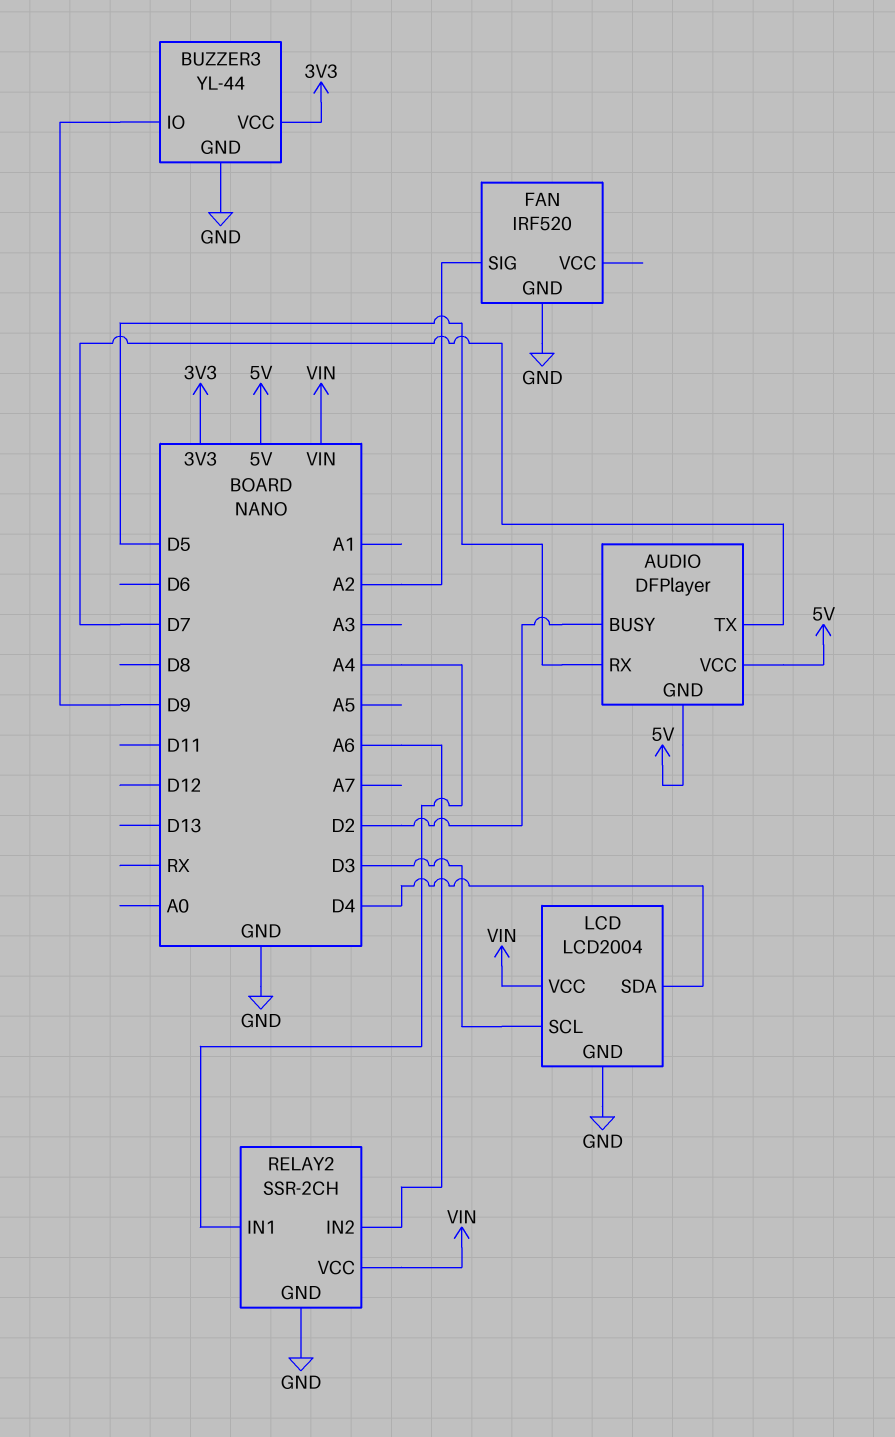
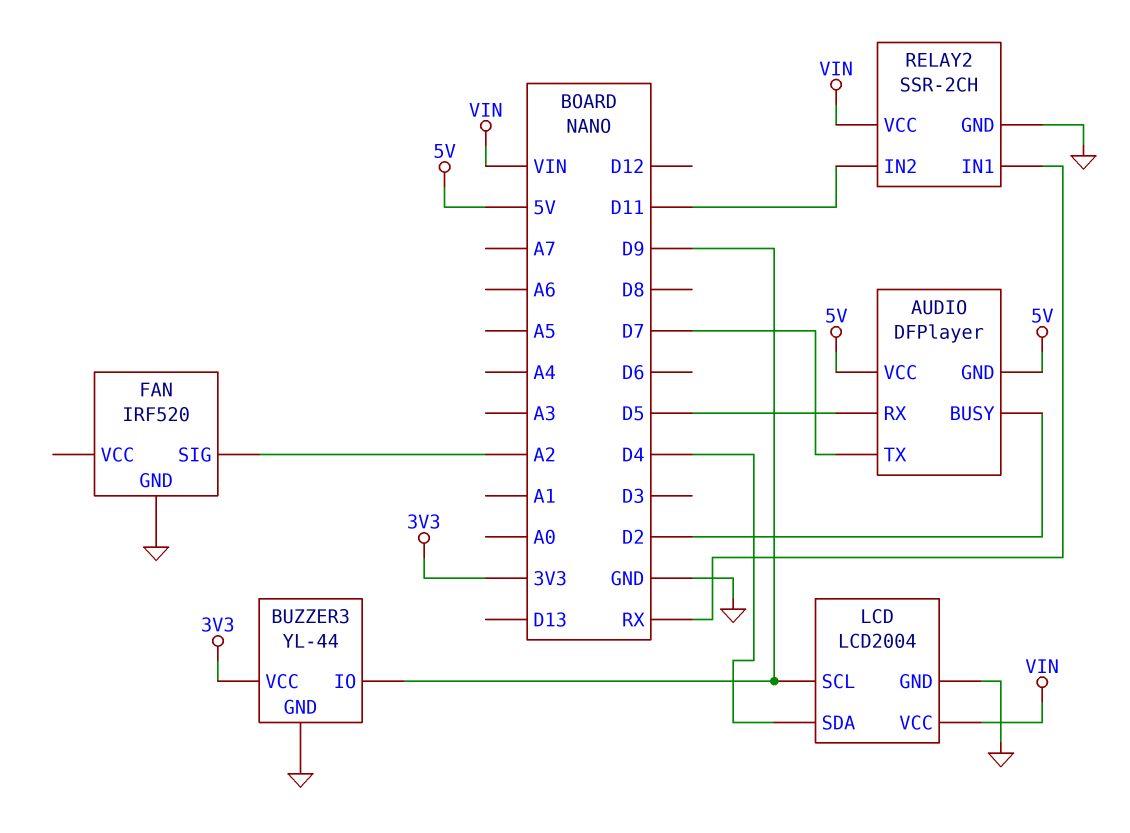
LCD pin SCL: D3 -> D9
RELAY2 pin IN1: A4 -> RX
RELAY2 pin IN2: A6 -> D11

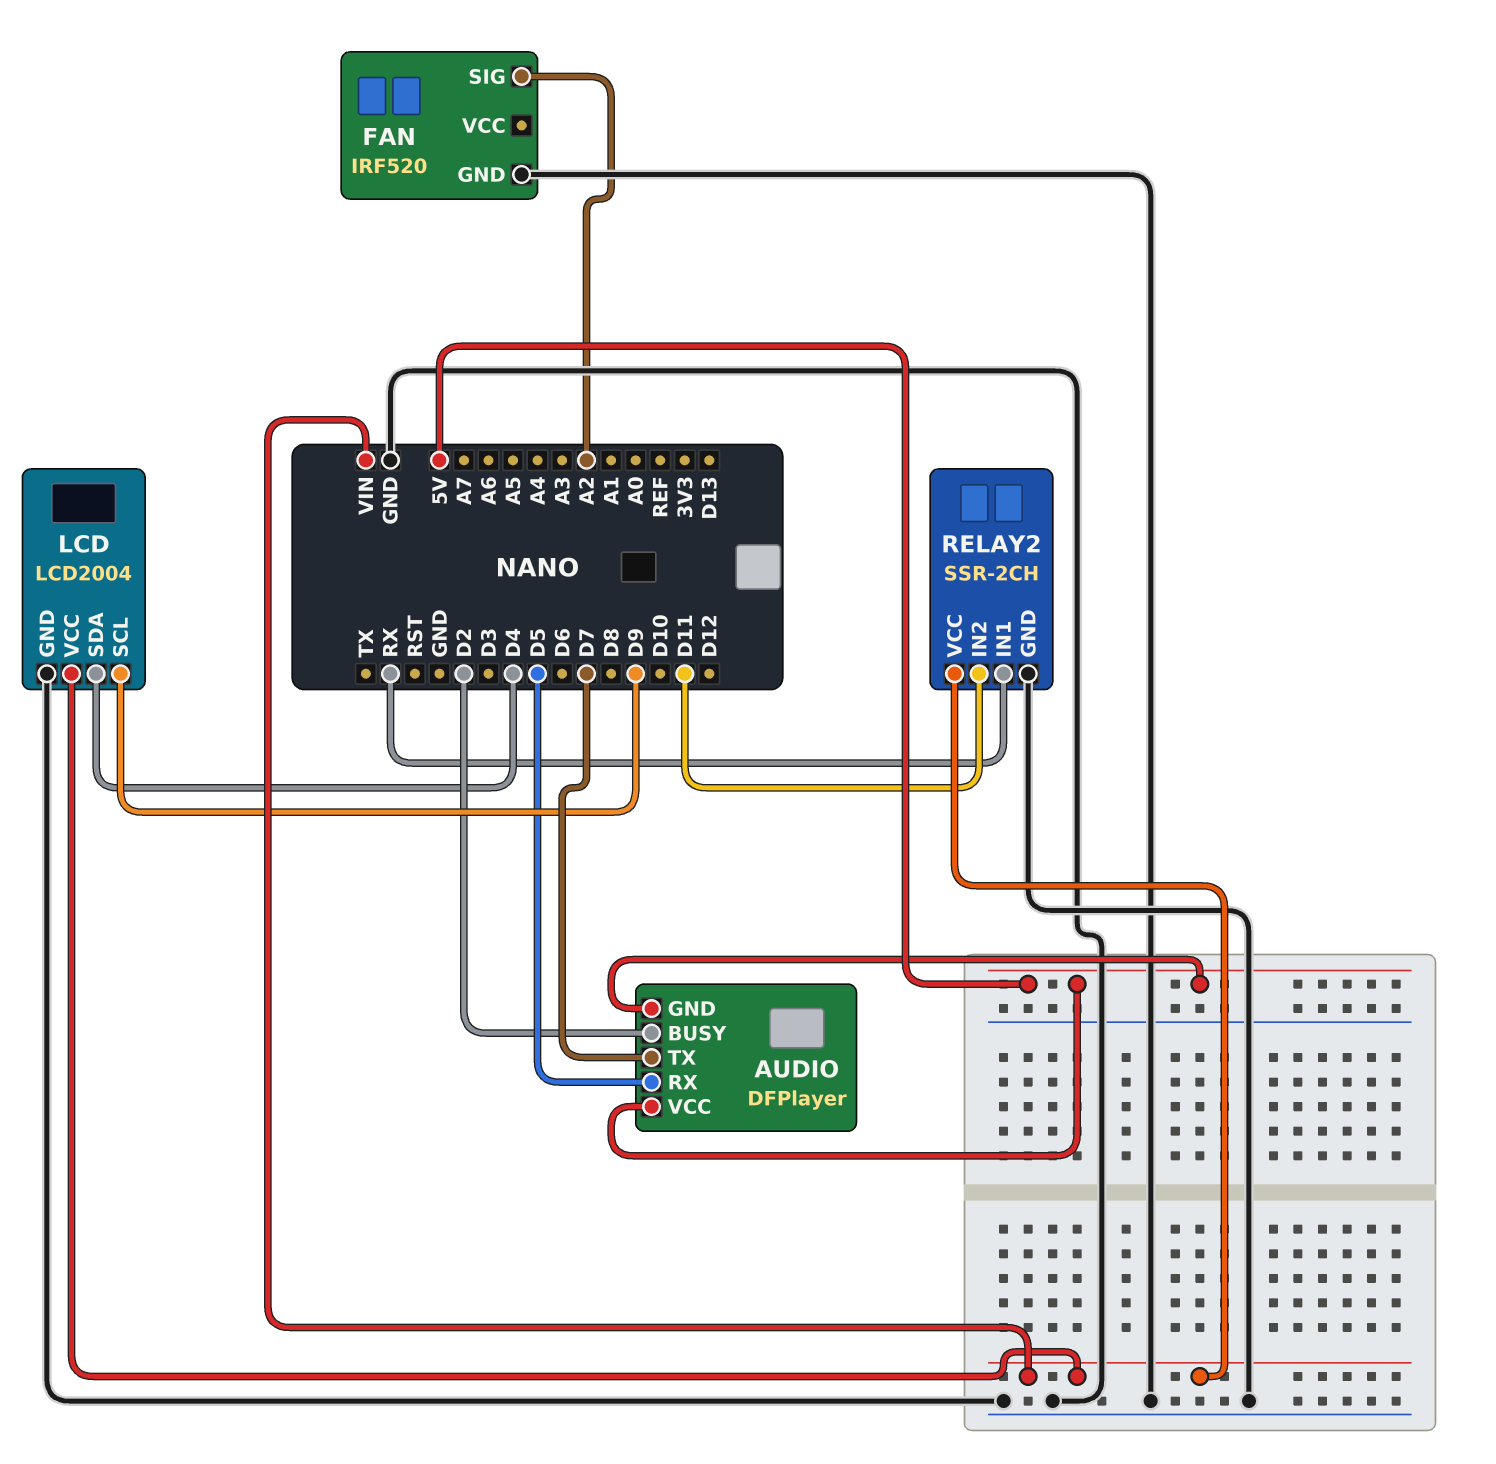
BUZZER3: YL-44 -> none
BUZZER3 pin GND: GND -> none
BUZZER3 pin IO: D9 -> none
BUZZER3 pin VCC: 3V3 -> none

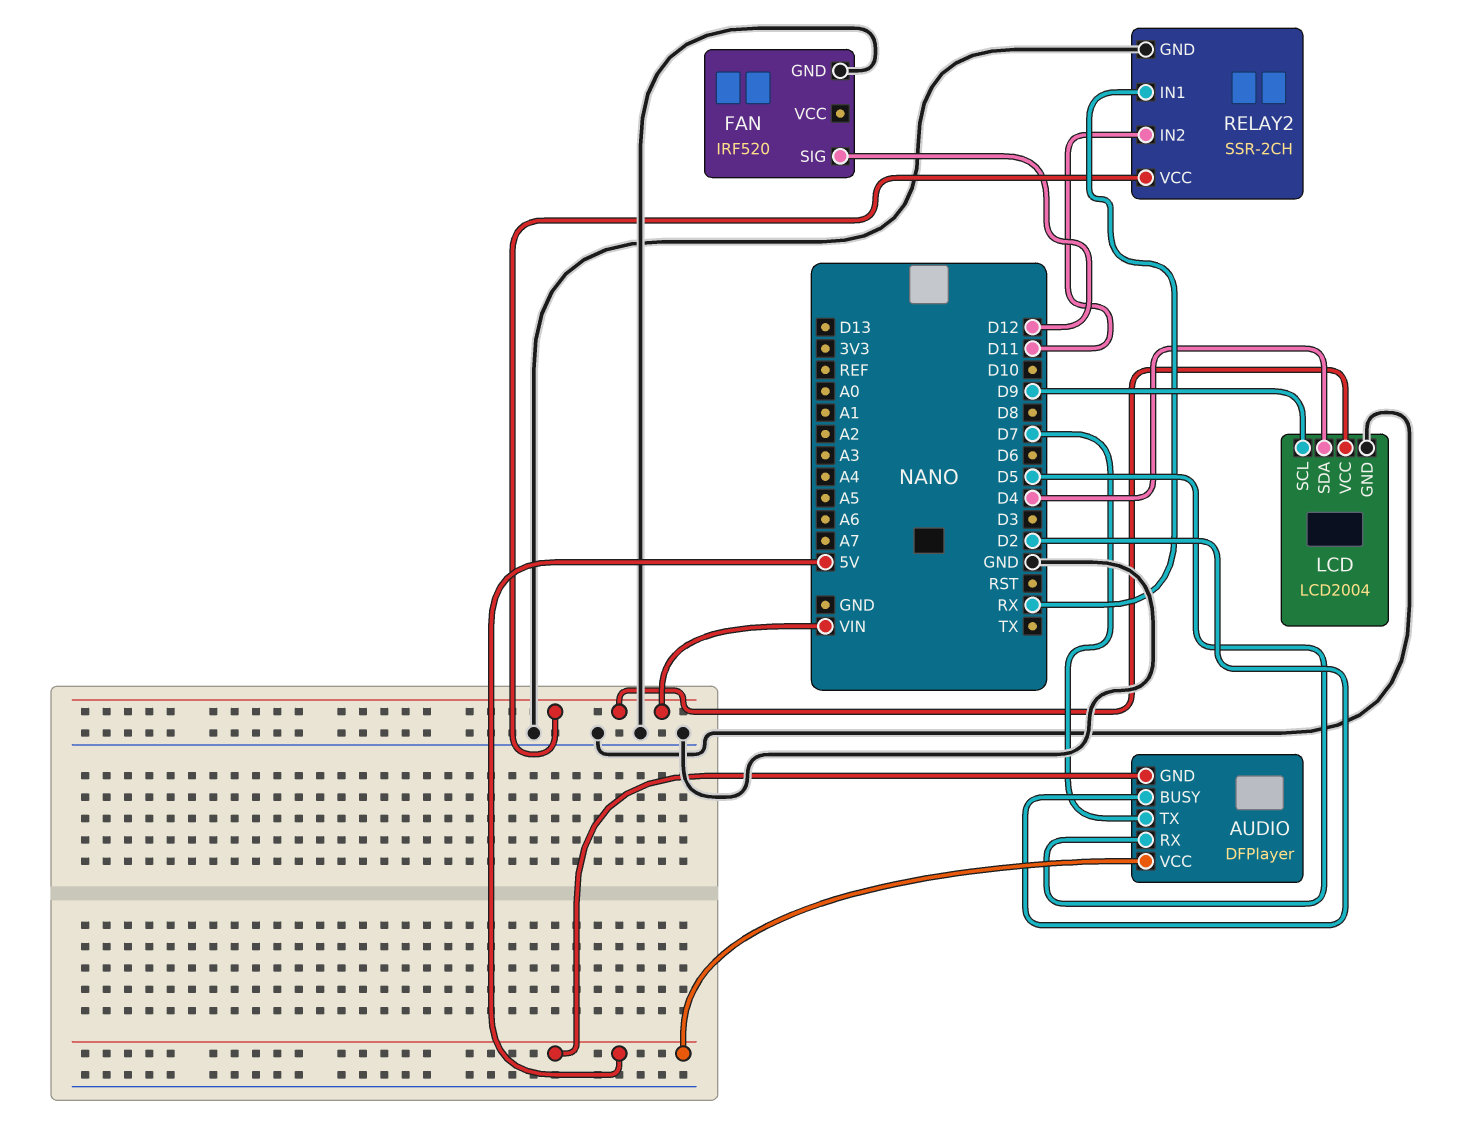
FAN pin SIG: A2 -> D12

